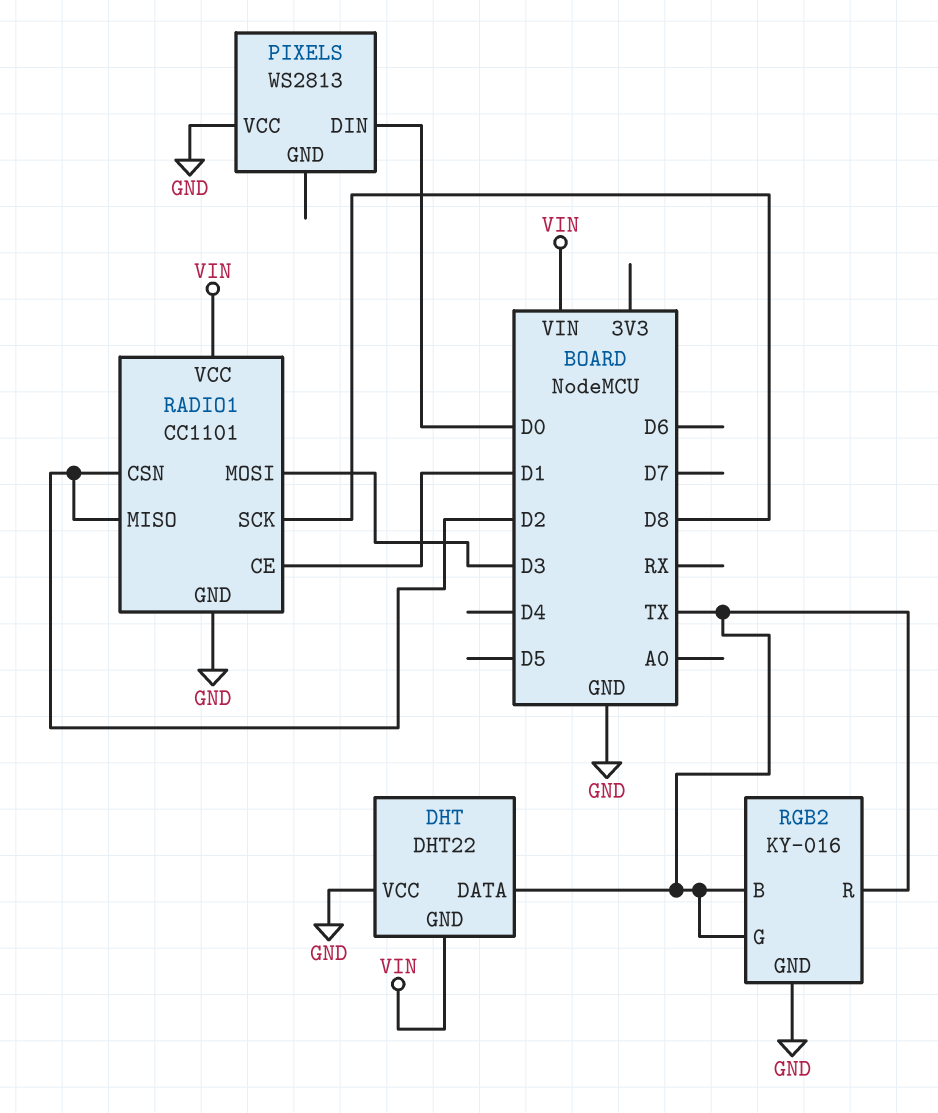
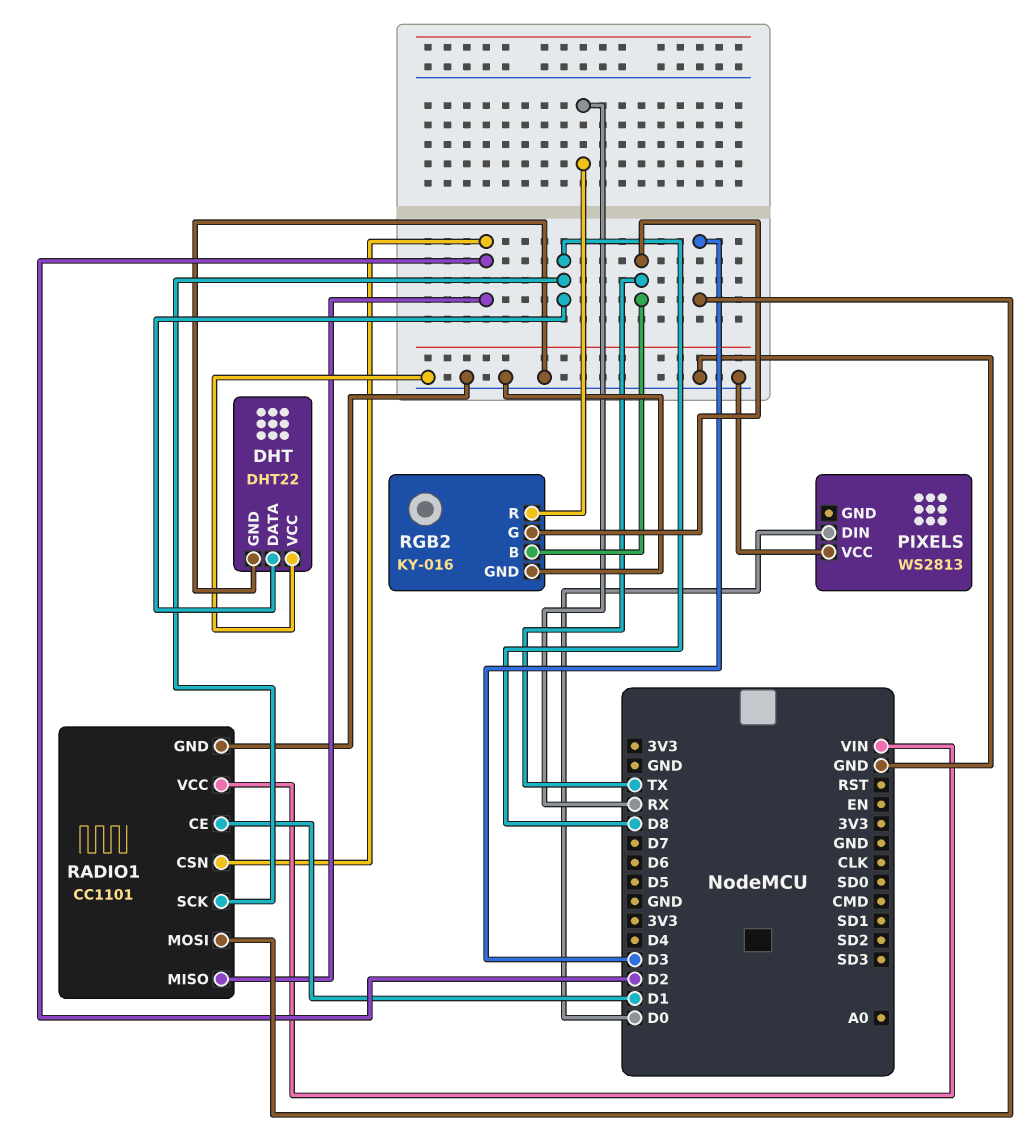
DHT pin DATA: TX -> D8
DHT pin GND: VIN -> GND
RGB2 pin R: TX -> RX

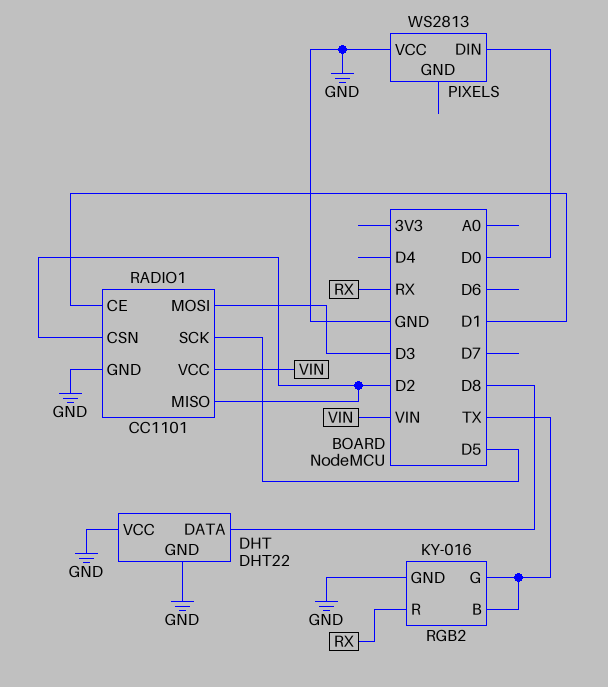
RADIO1 pin SCK: D8 -> D5

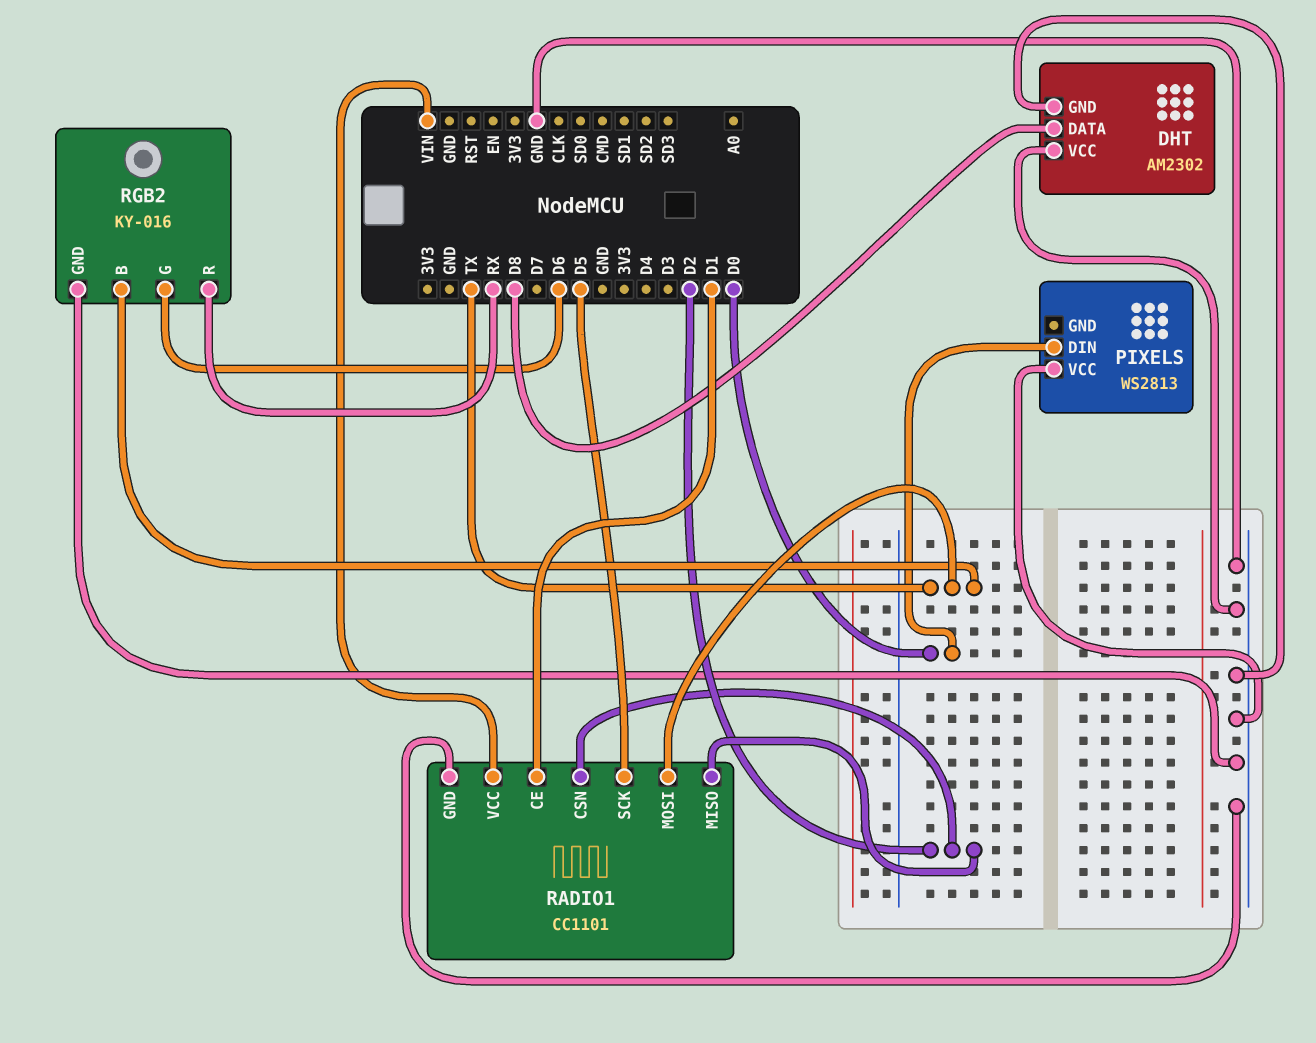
DHT: DHT22 -> AM2302
RADIO1 pin MOSI: D3 -> TX
RGB2 pin G: TX -> D6

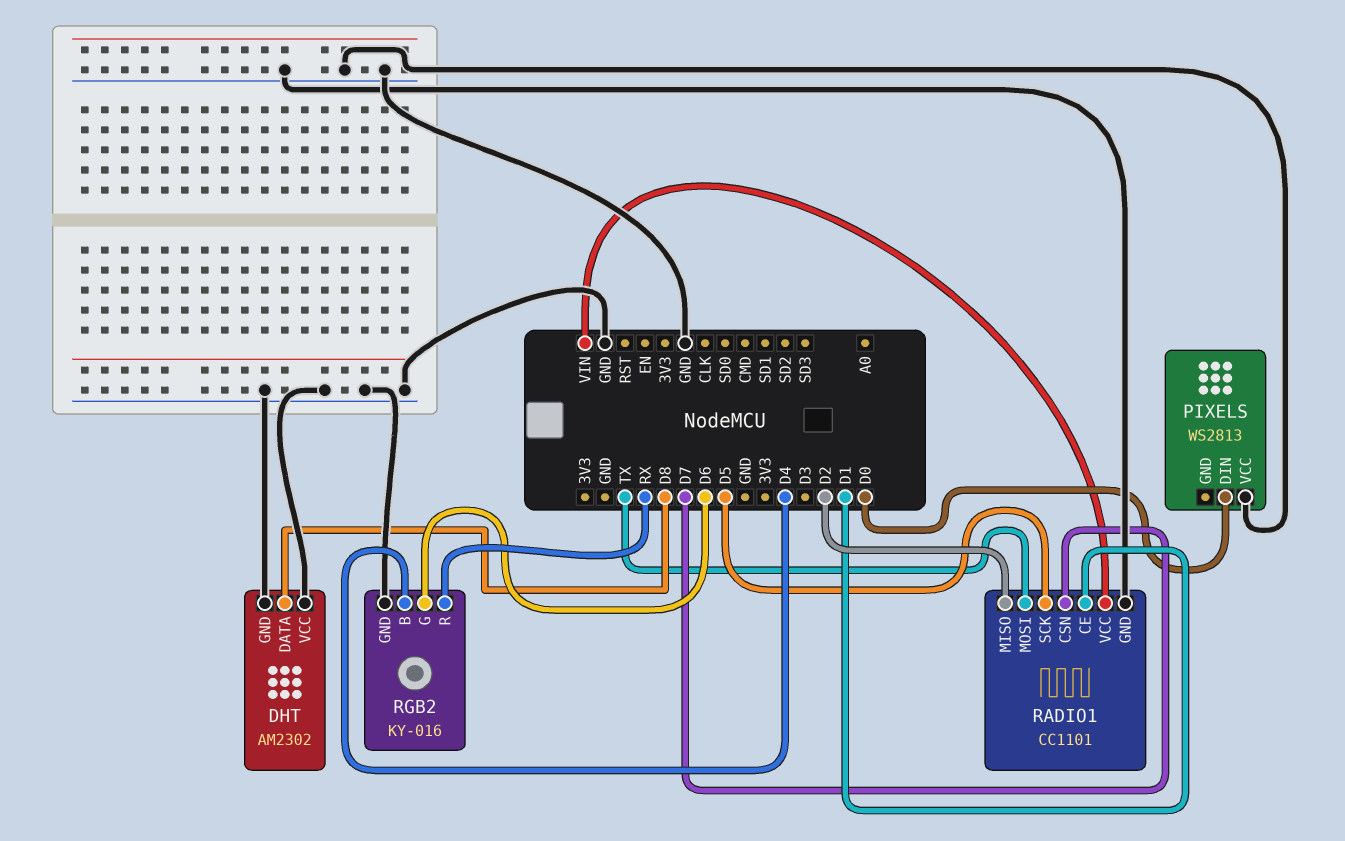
RADIO1 pin CSN: D2 -> D7
RGB2 pin B: TX -> D4

